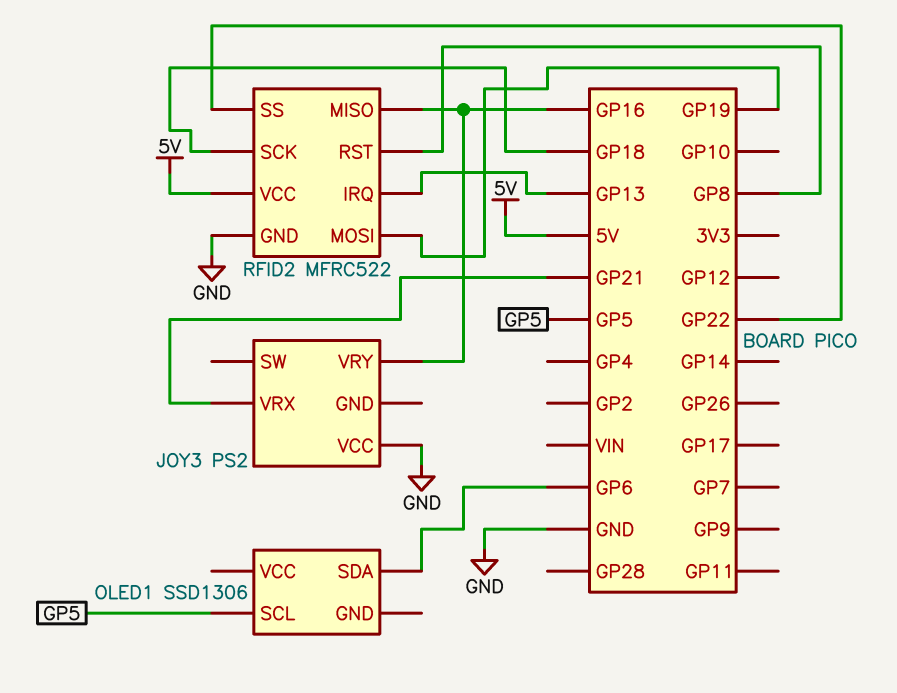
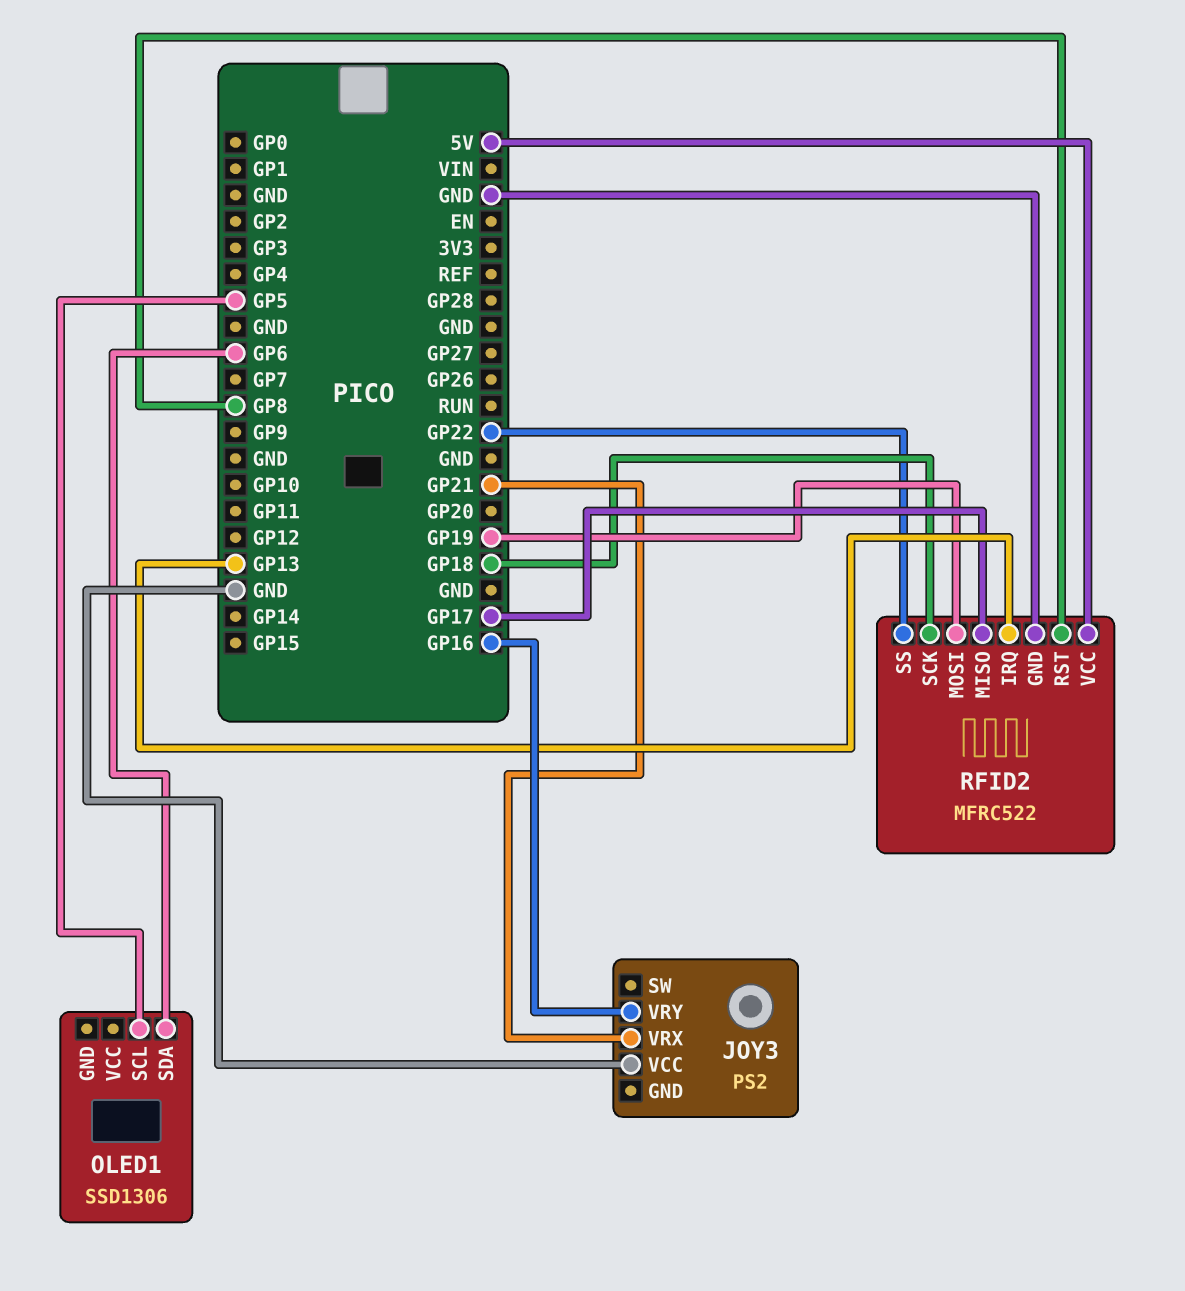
RFID2 pin MISO: GP16 -> GP17

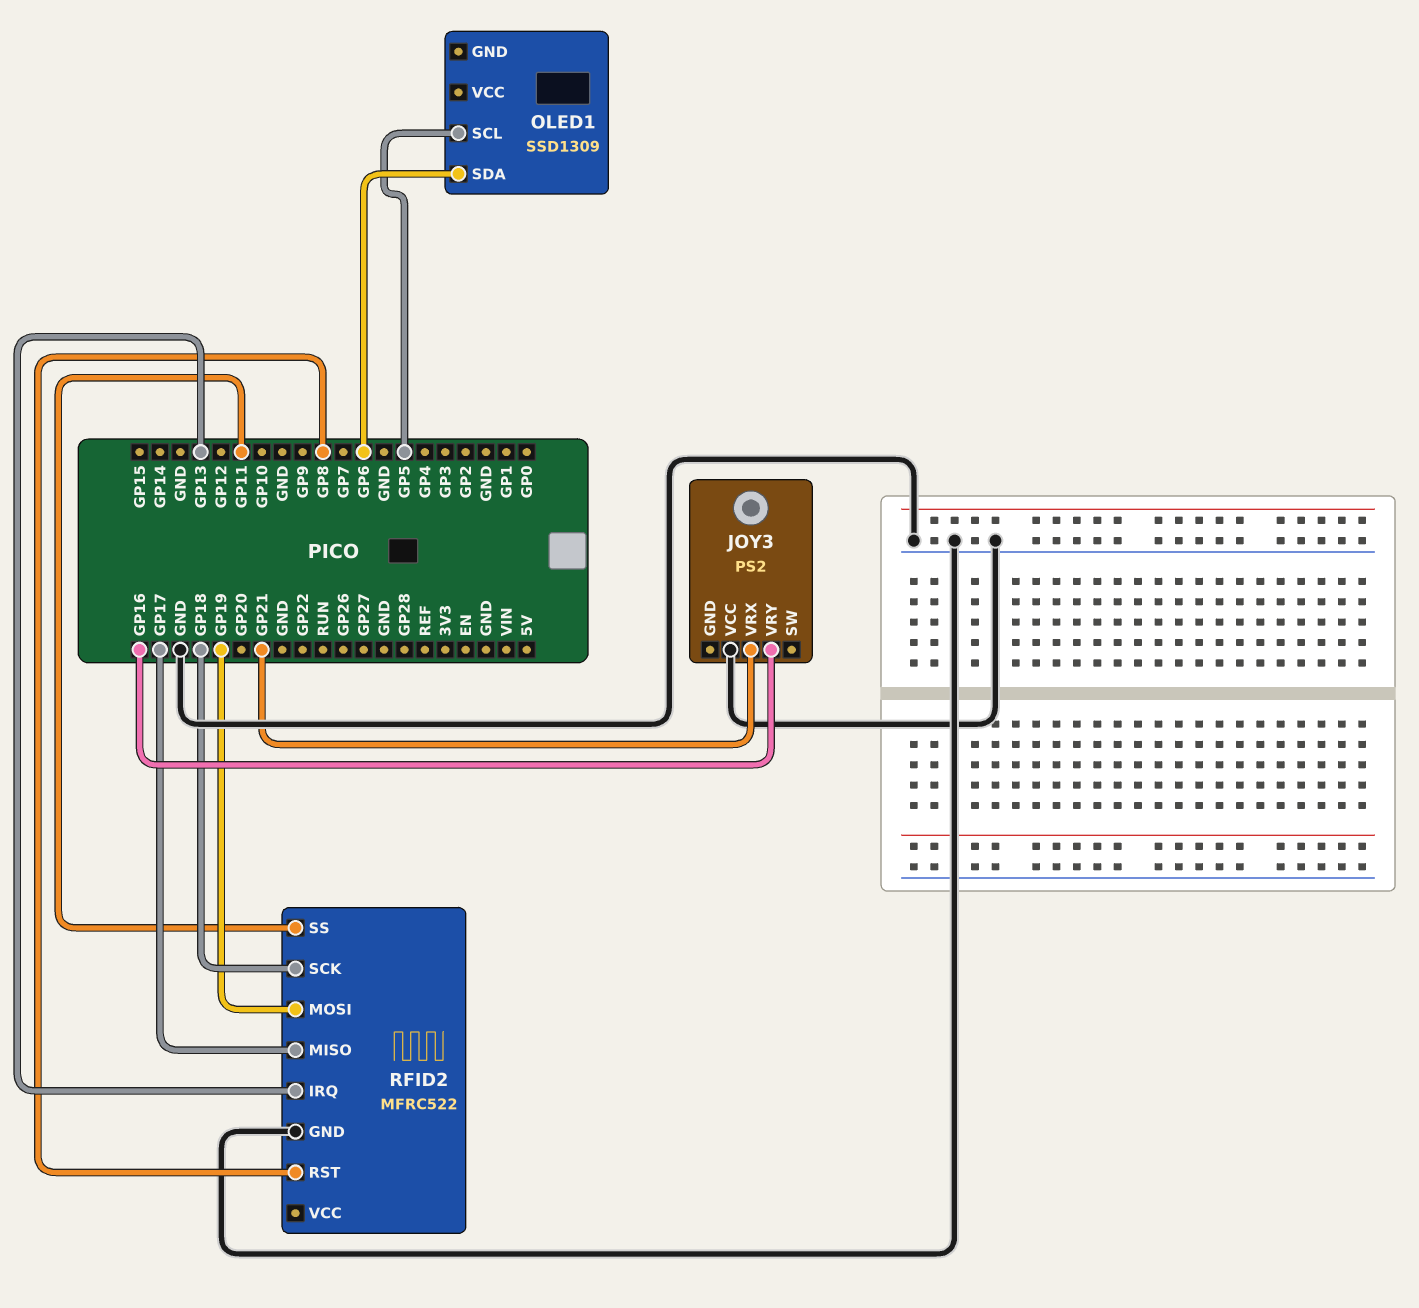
OLED1: SSD1306 -> SSD1309
RFID2 pin SS: GP22 -> GP11
RFID2 pin VCC: 5V -> none

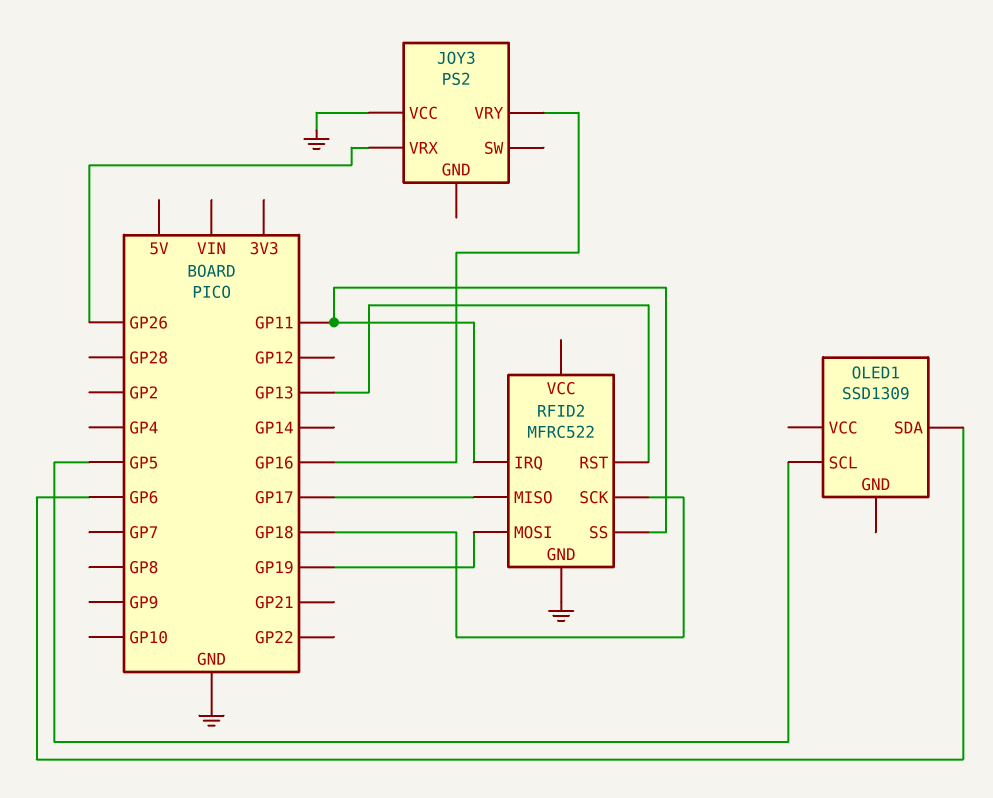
JOY3 pin VRX: GP21 -> GP26
RFID2 pin IRQ: GP13 -> GP11
RFID2 pin RST: GP8 -> GP13

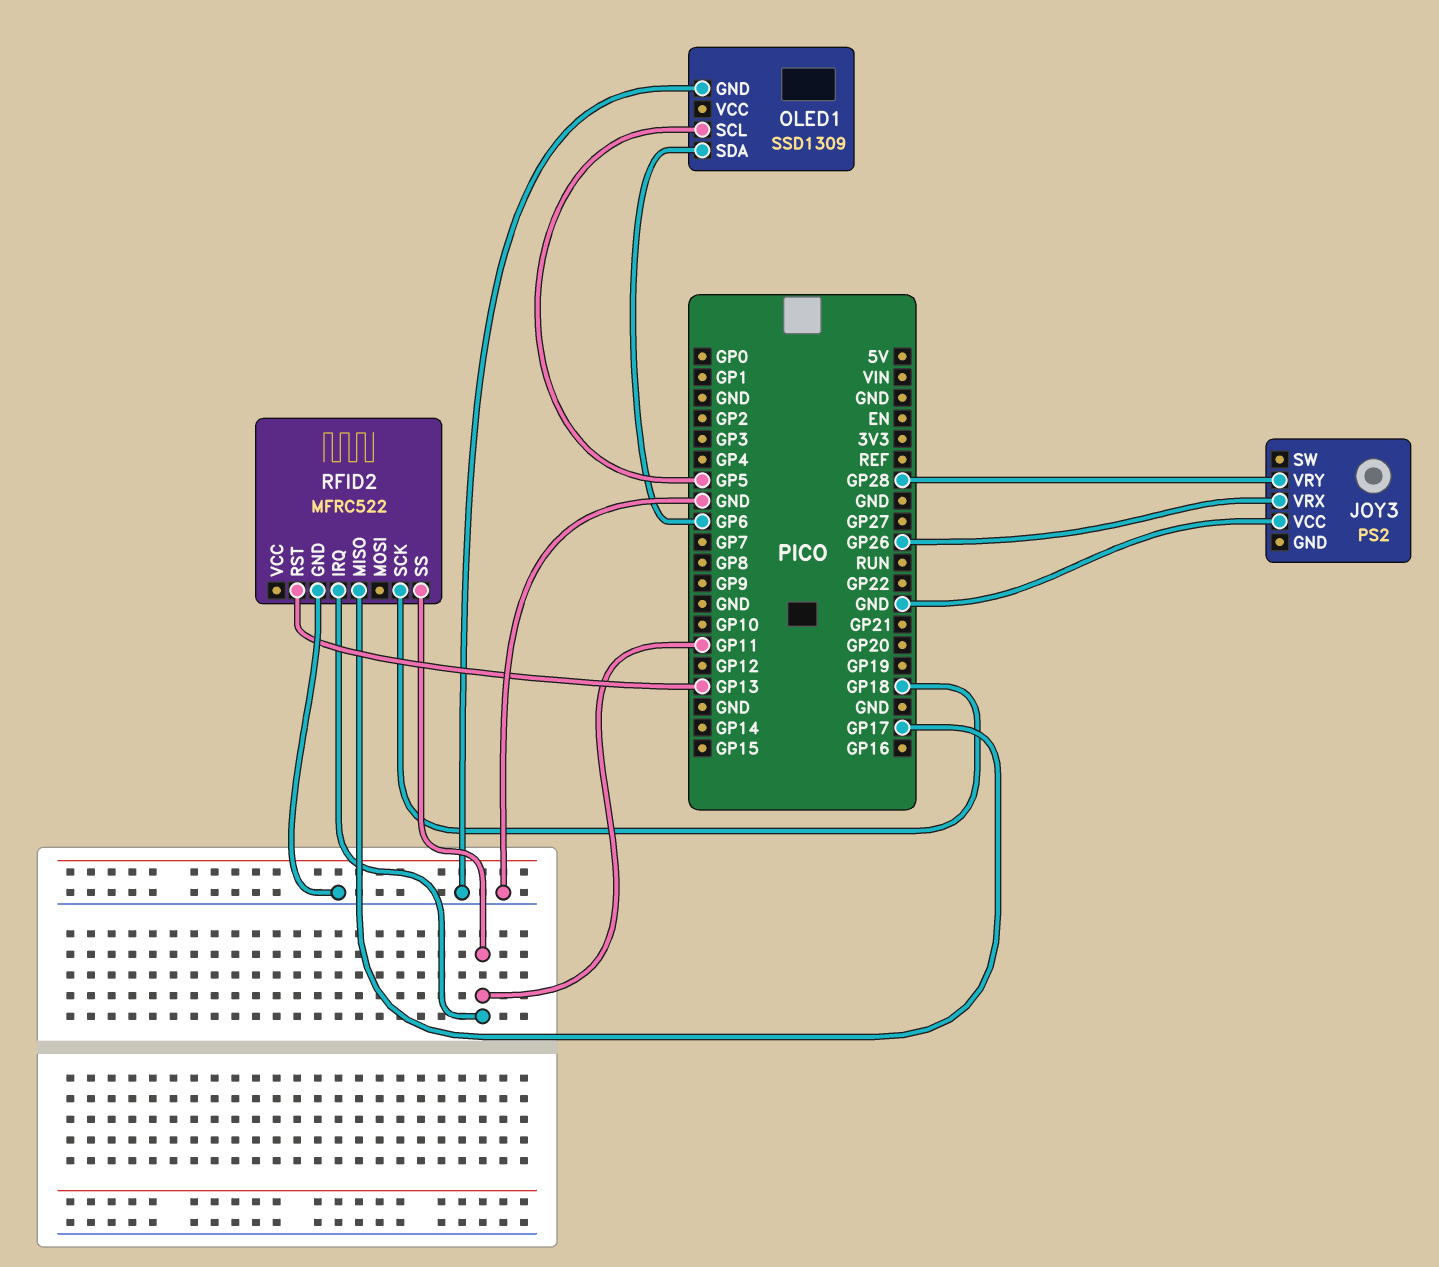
JOY3 pin VRY: GP16 -> GP28
OLED1 pin GND: none -> GND
RFID2 pin MOSI: GP19 -> none

